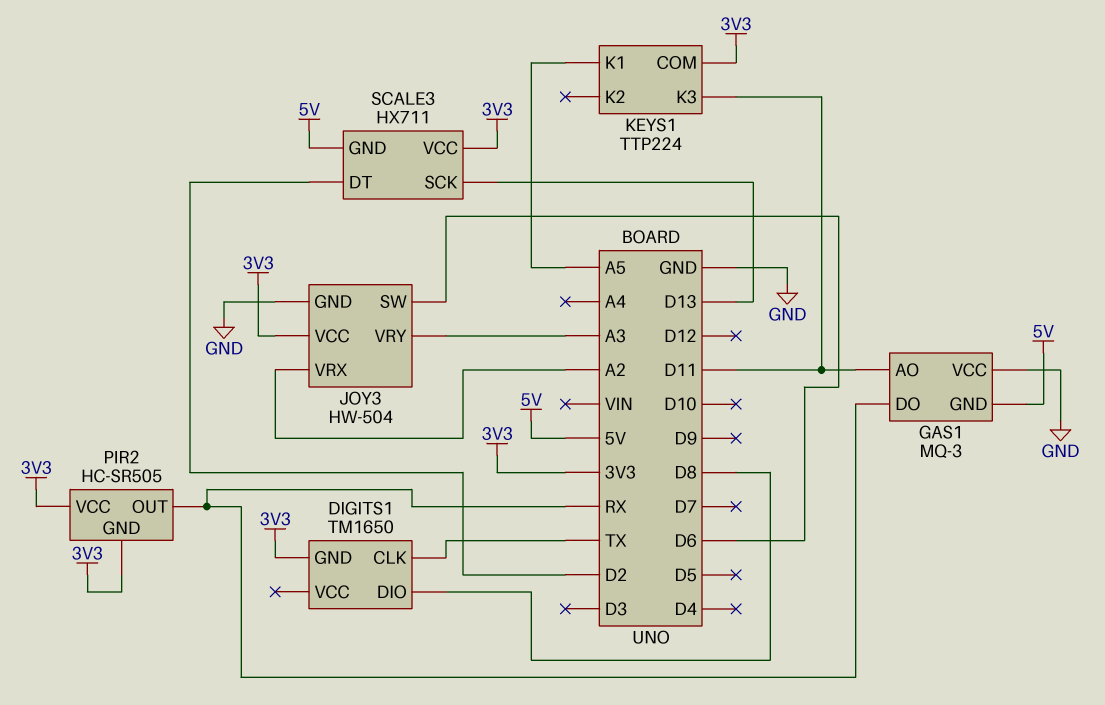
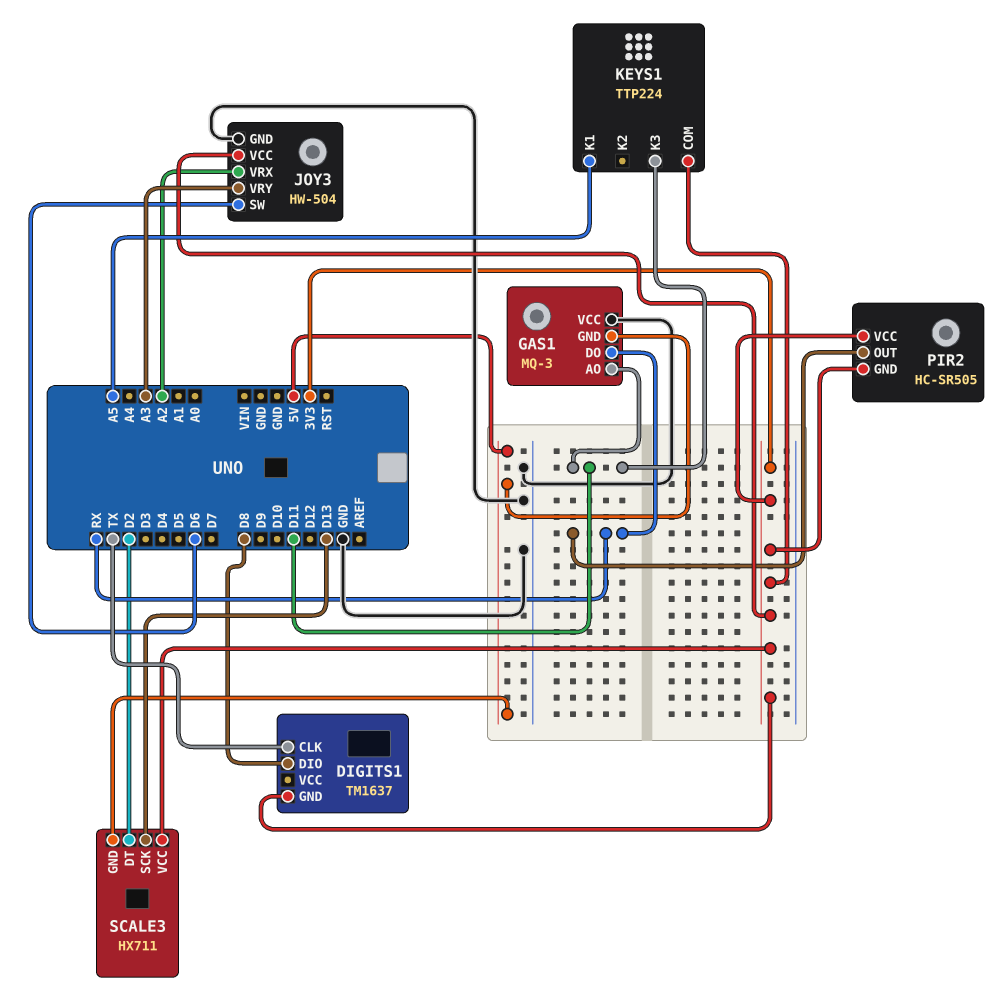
DIGITS1: TM1650 -> TM1637

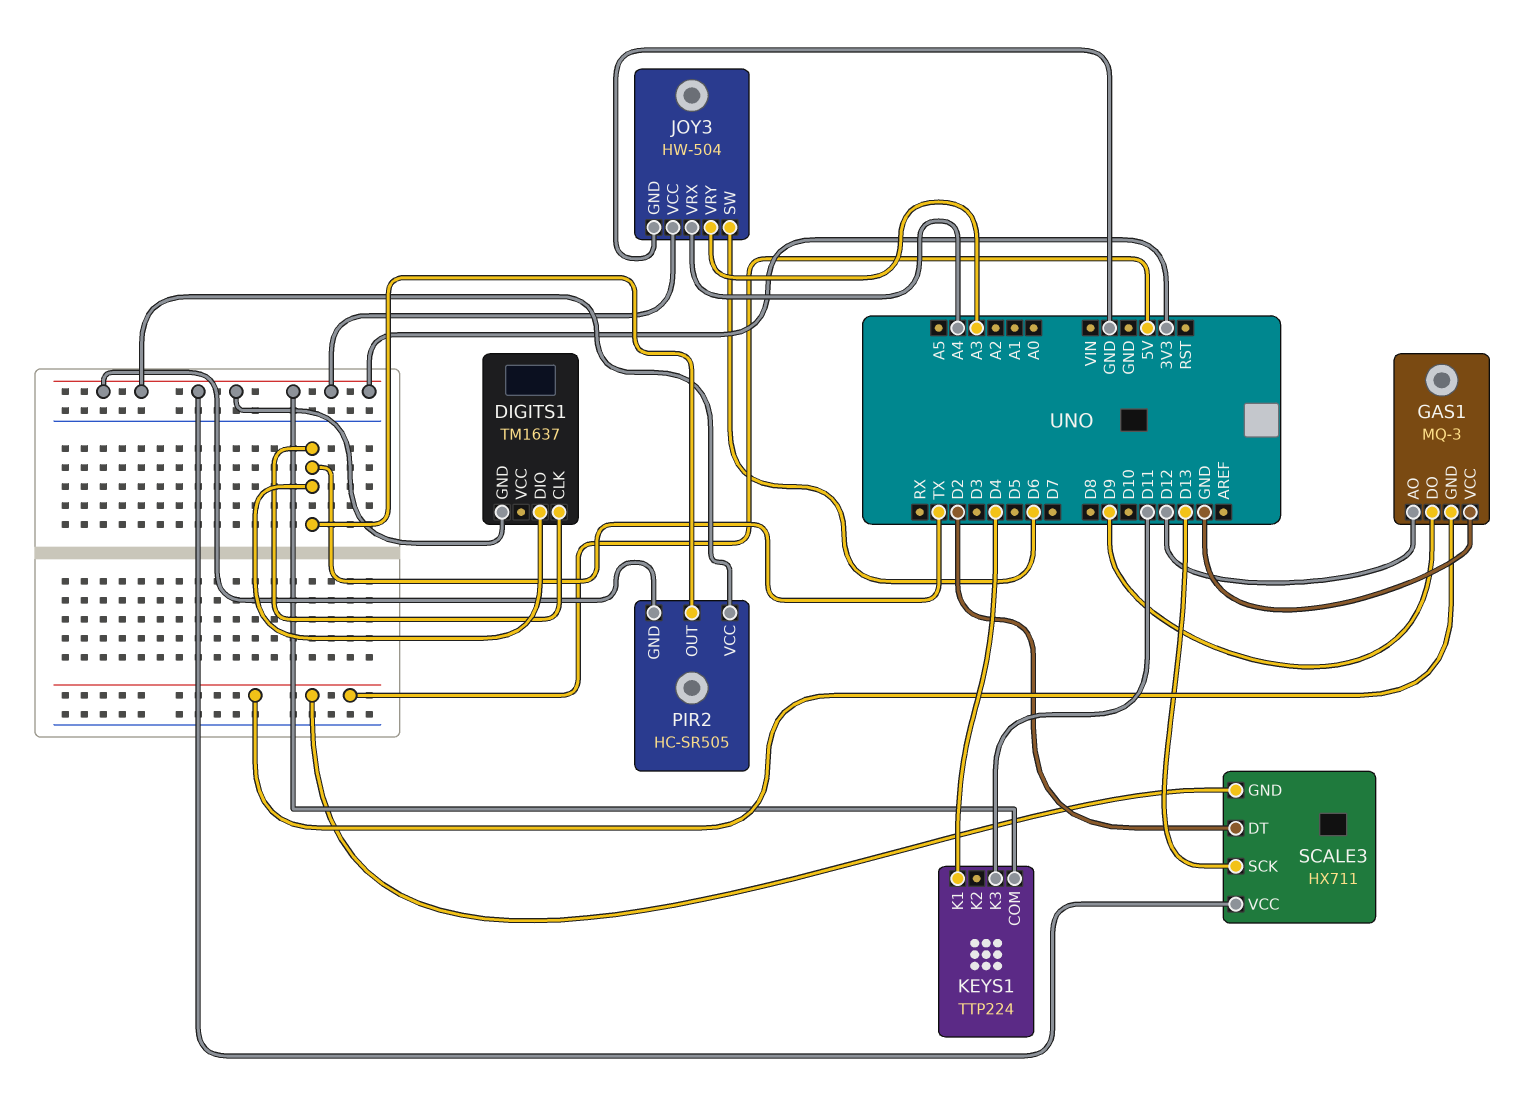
DIGITS1 pin DIO: D8 -> TX
GAS1 pin AO: D11 -> D12
GAS1 pin DO: RX -> D9
JOY3 pin VRX: A2 -> A4
KEYS1 pin K1: A5 -> D4
PIR2 pin OUT: RX -> TX

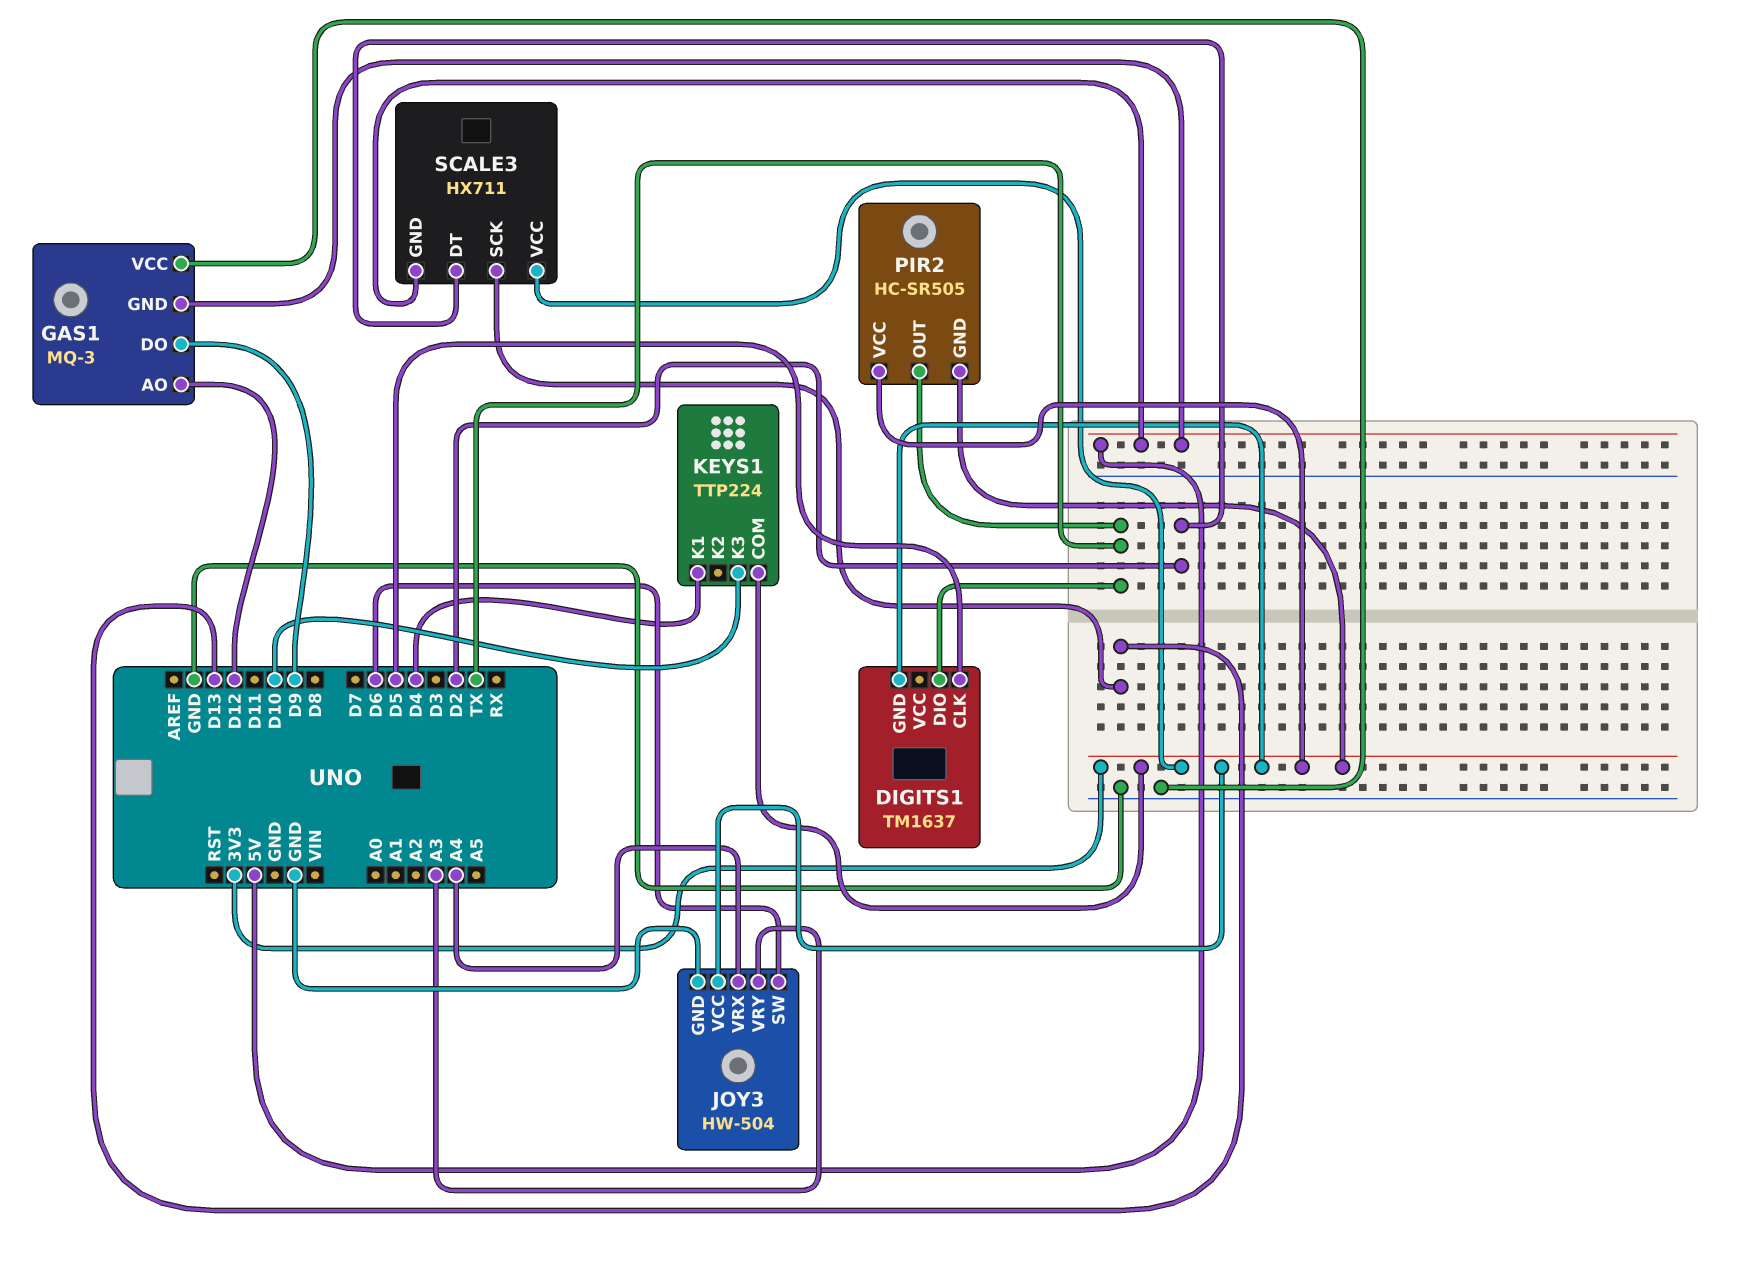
DIGITS1 pin CLK: TX -> D5
KEYS1 pin K3: D11 -> D10

